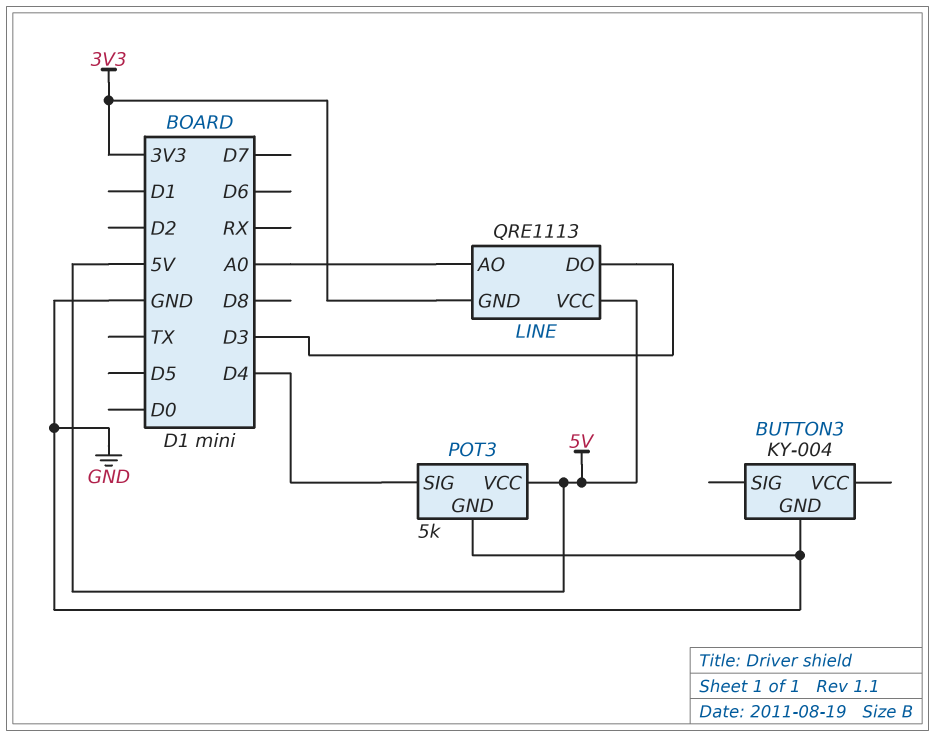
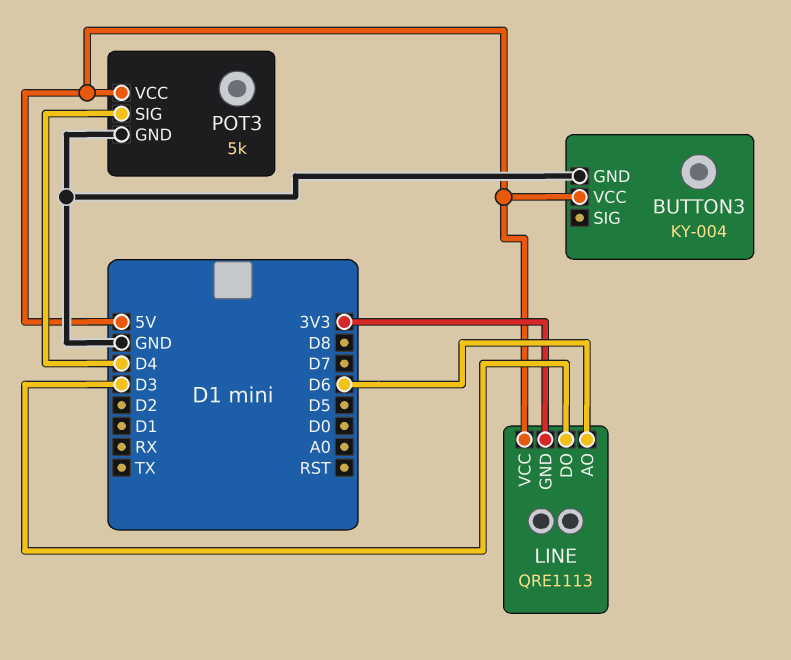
BUTTON3 pin VCC: none -> 5V
LINE pin AO: A0 -> D6

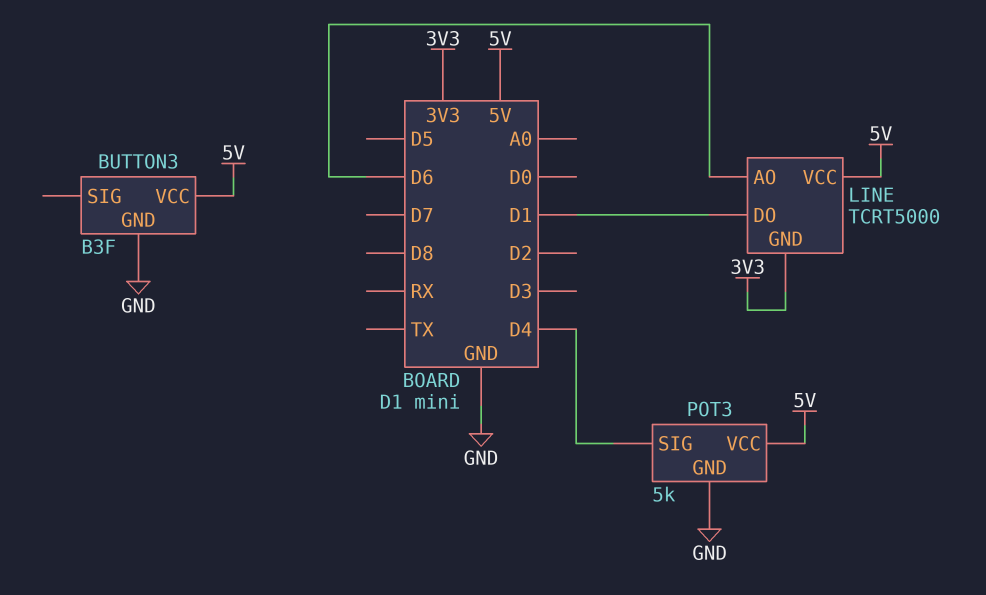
BUTTON3: KY-004 -> B3F
LINE: QRE1113 -> TCRT5000
LINE pin DO: D3 -> D1

